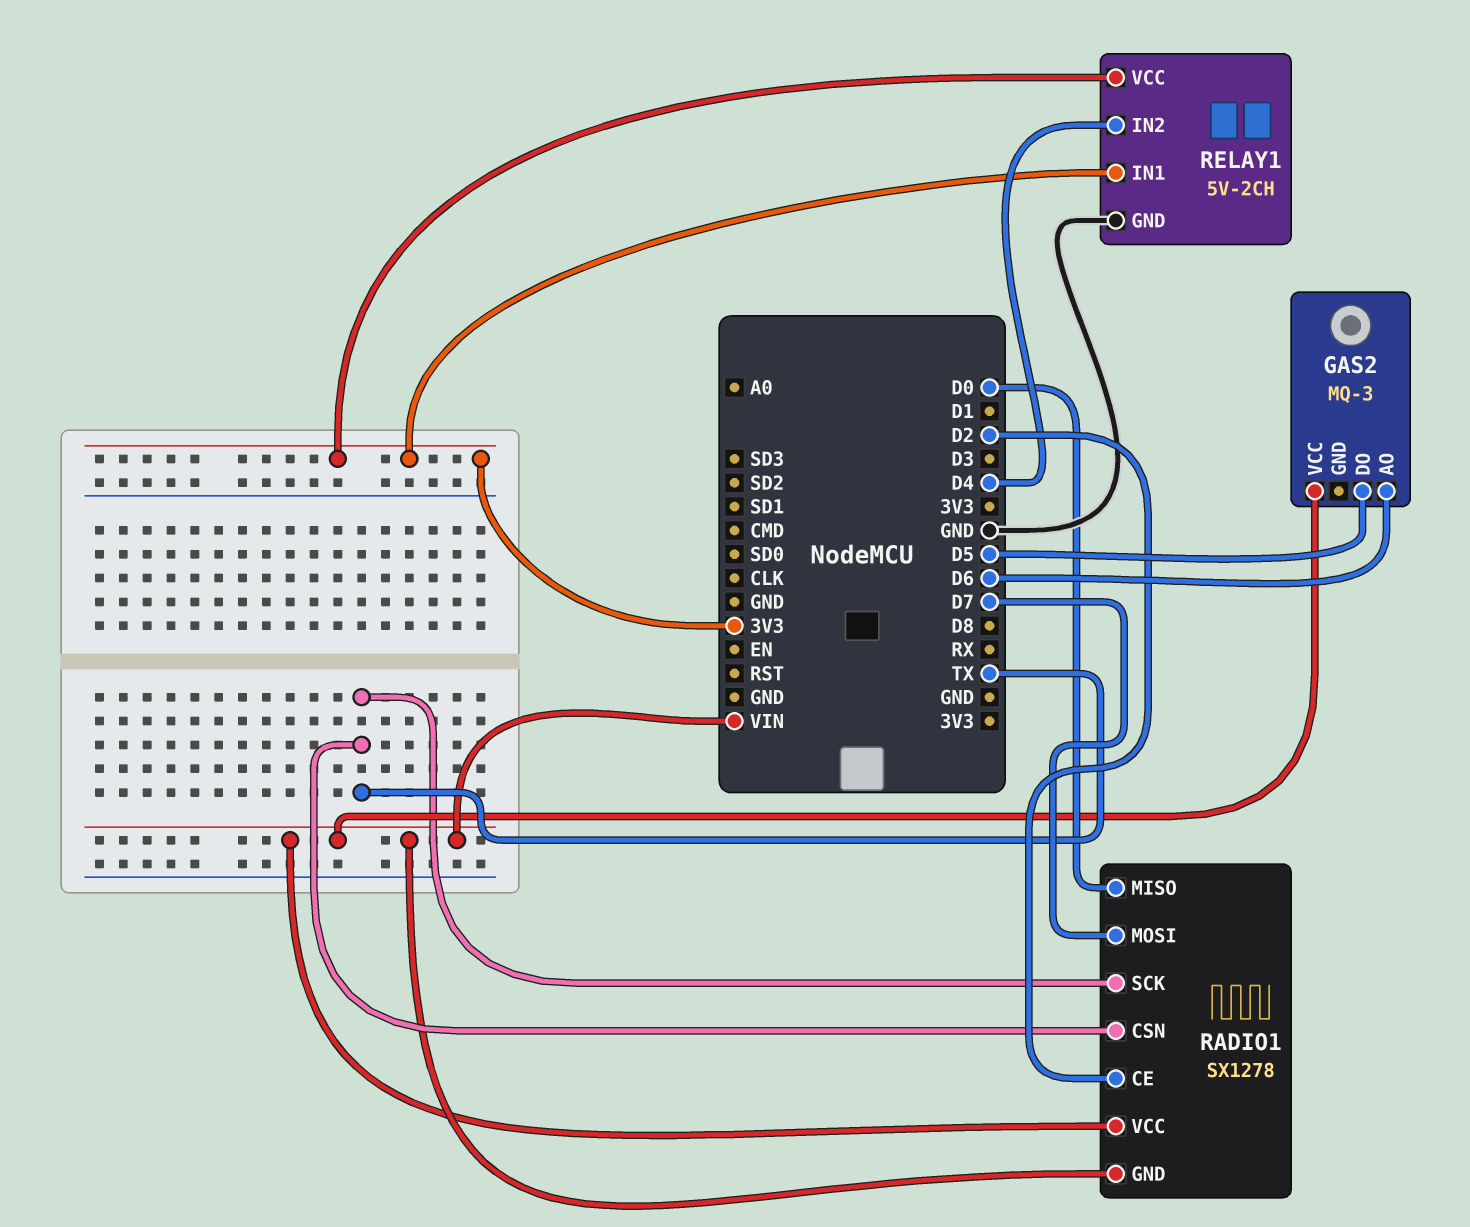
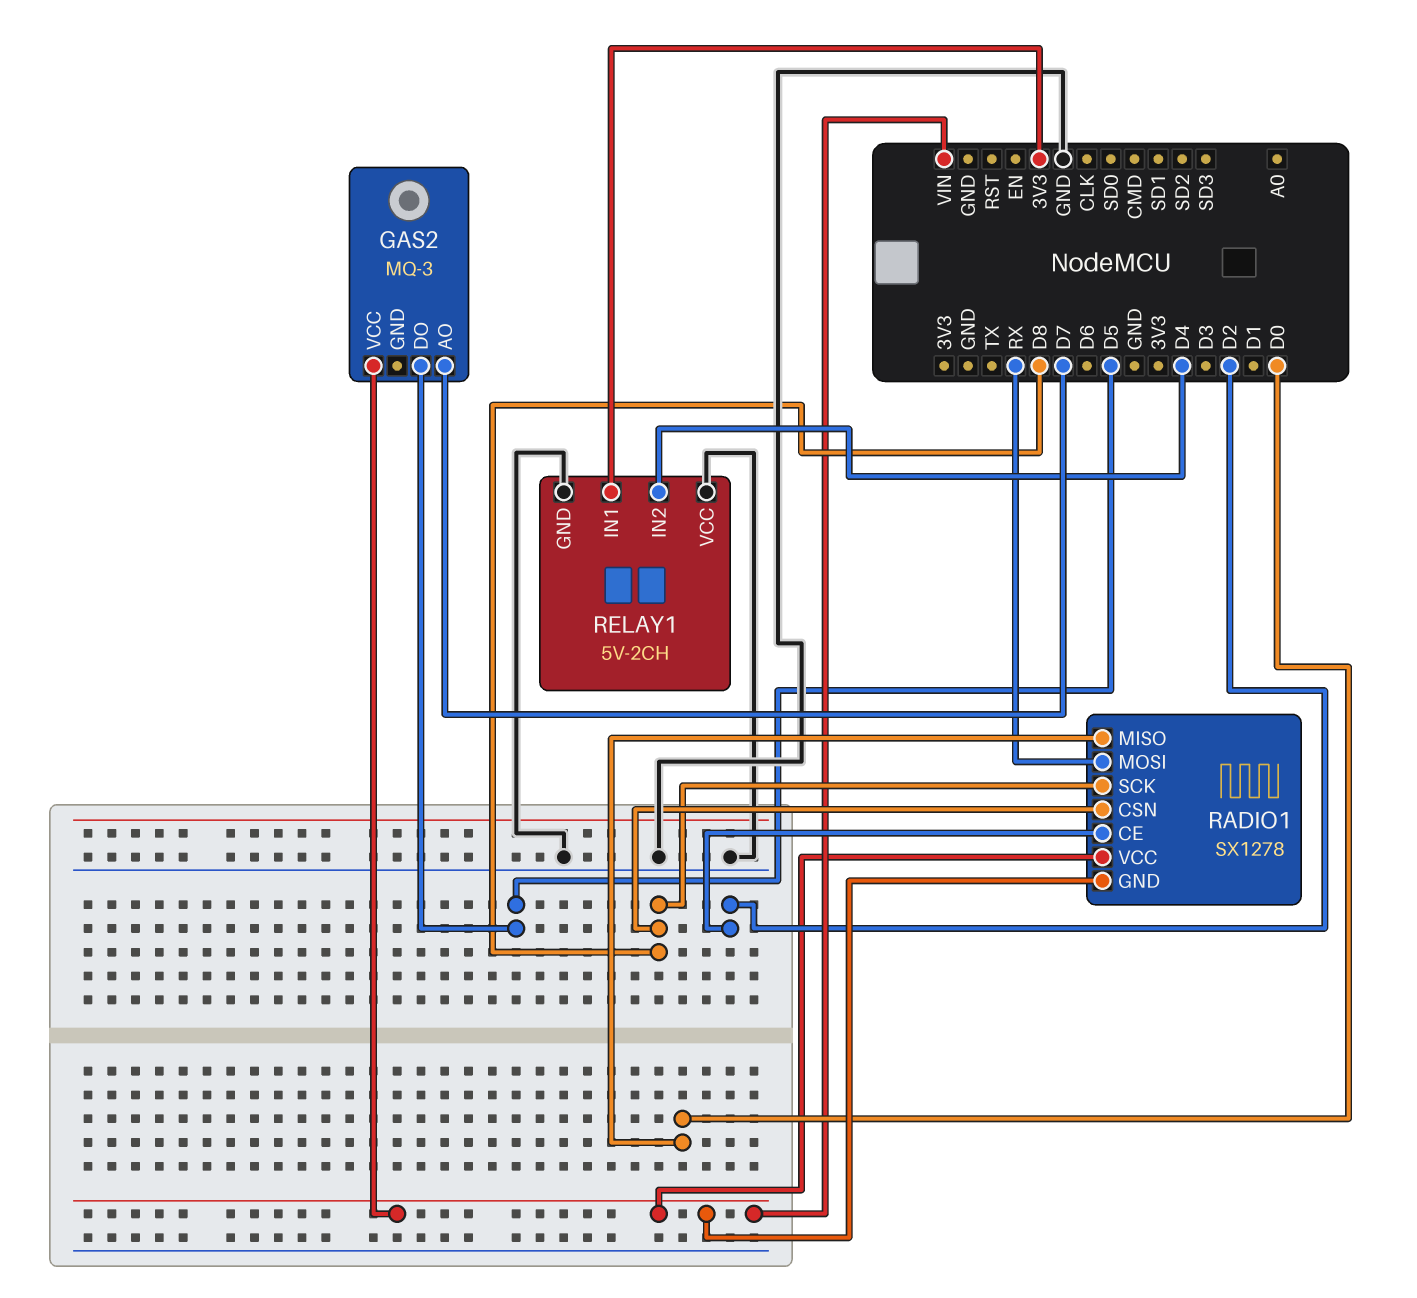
GAS2 pin AO: D6 -> D7
RADIO1 pin CSN: TX -> D8
RADIO1 pin MOSI: D7 -> RX
RADIO1 pin SCK: TX -> D8
RELAY1 pin VCC: 3V3 -> GND

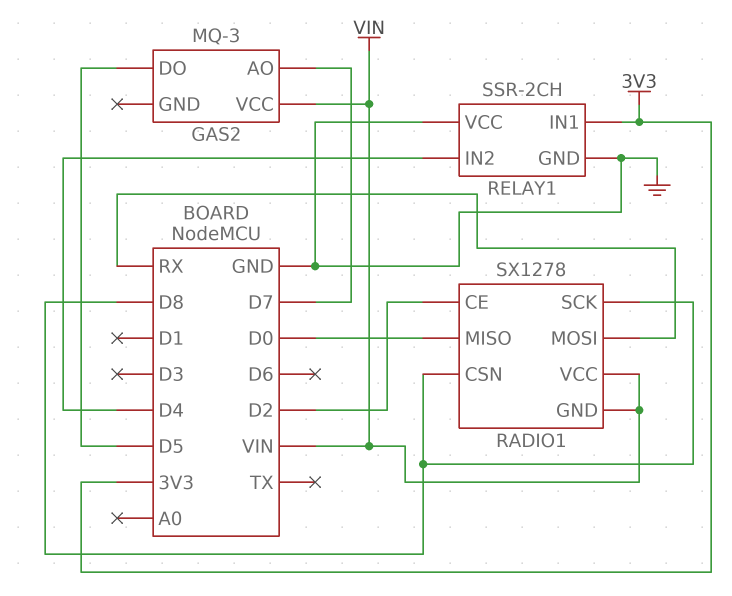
RELAY1: 5V-2CH -> SSR-2CH

